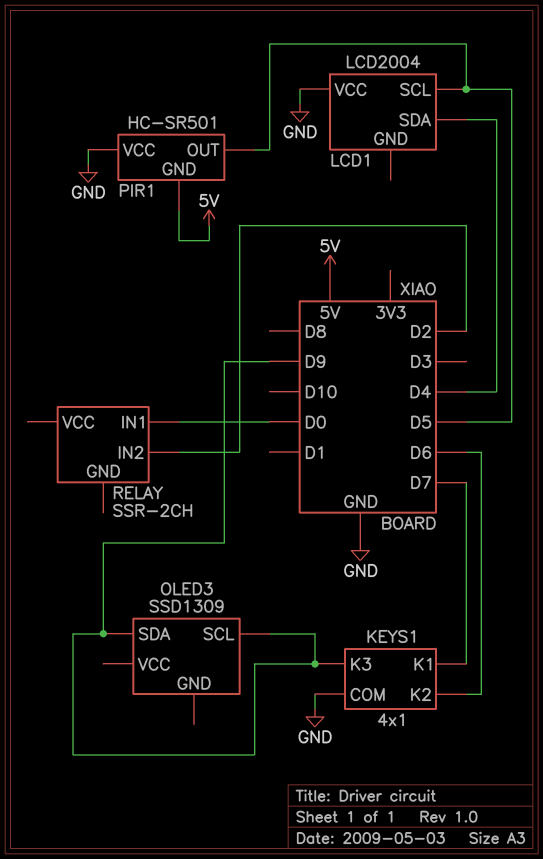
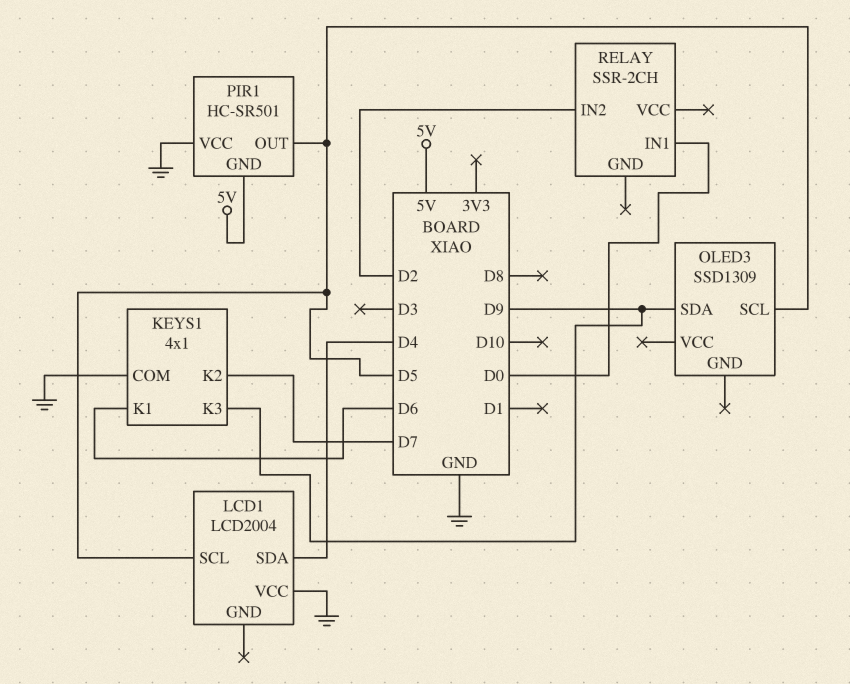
KEYS1 pin K1: D7 -> D6
KEYS1 pin K2: D6 -> D7
OLED3 pin SCL: D9 -> D5

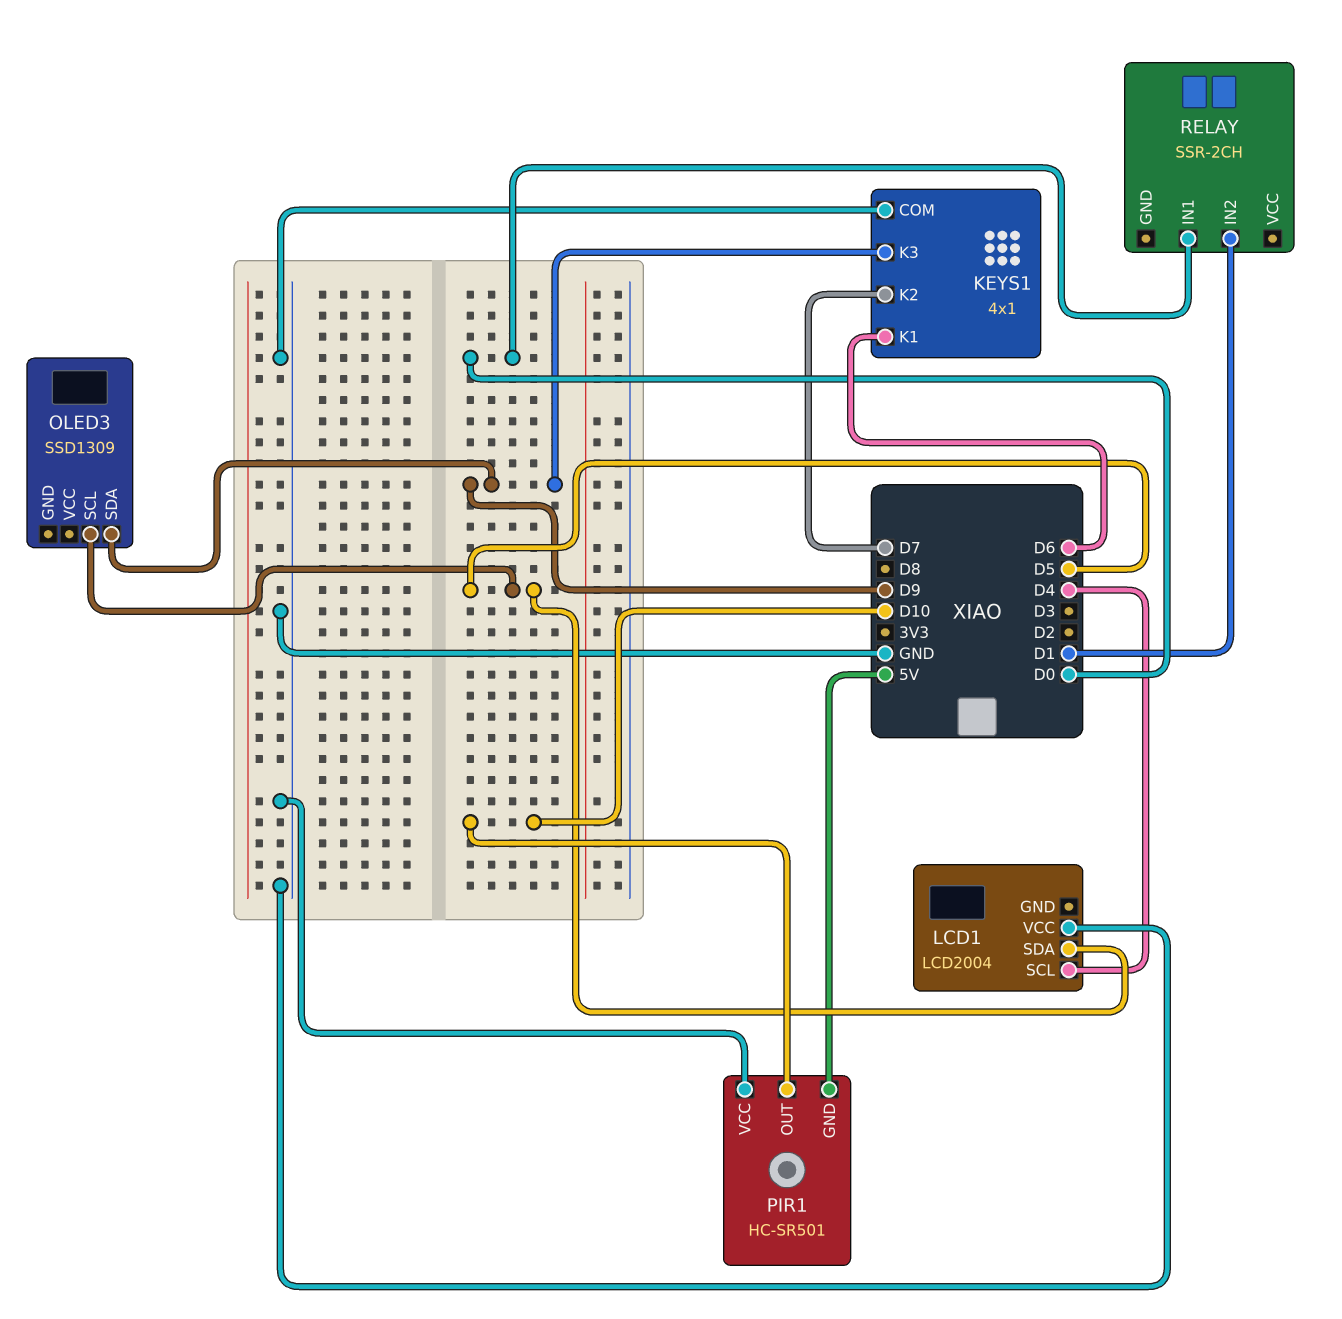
LCD1 pin SCL: D5 -> D4
LCD1 pin SDA: D4 -> D5
PIR1 pin OUT: D5 -> D10
RELAY pin IN2: D2 -> D1

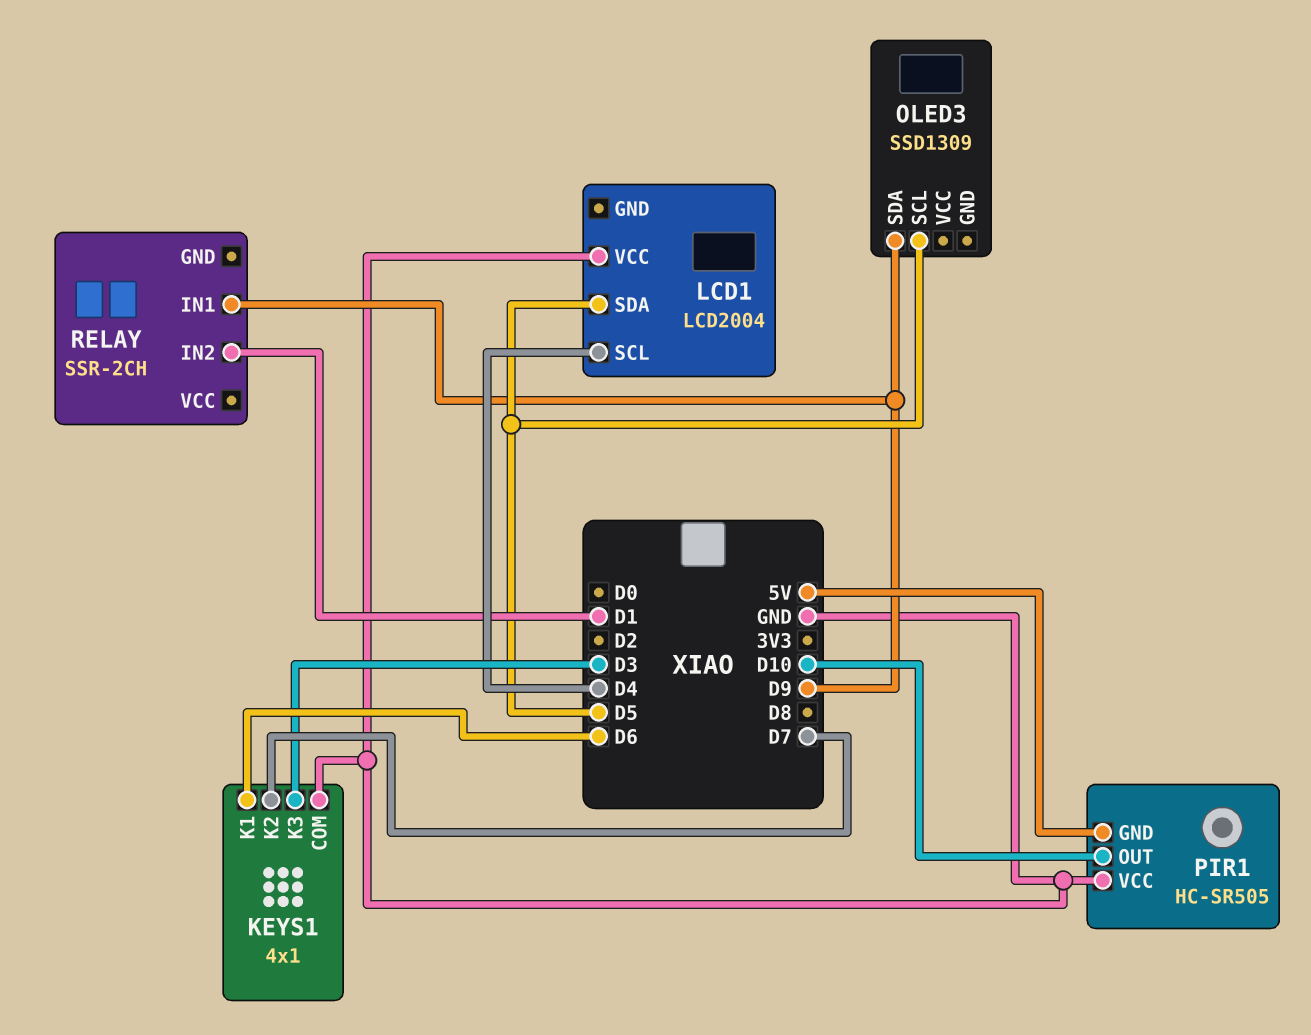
KEYS1 pin K3: D9 -> D3
PIR1: HC-SR501 -> HC-SR505
RELAY pin IN1: D0 -> D9

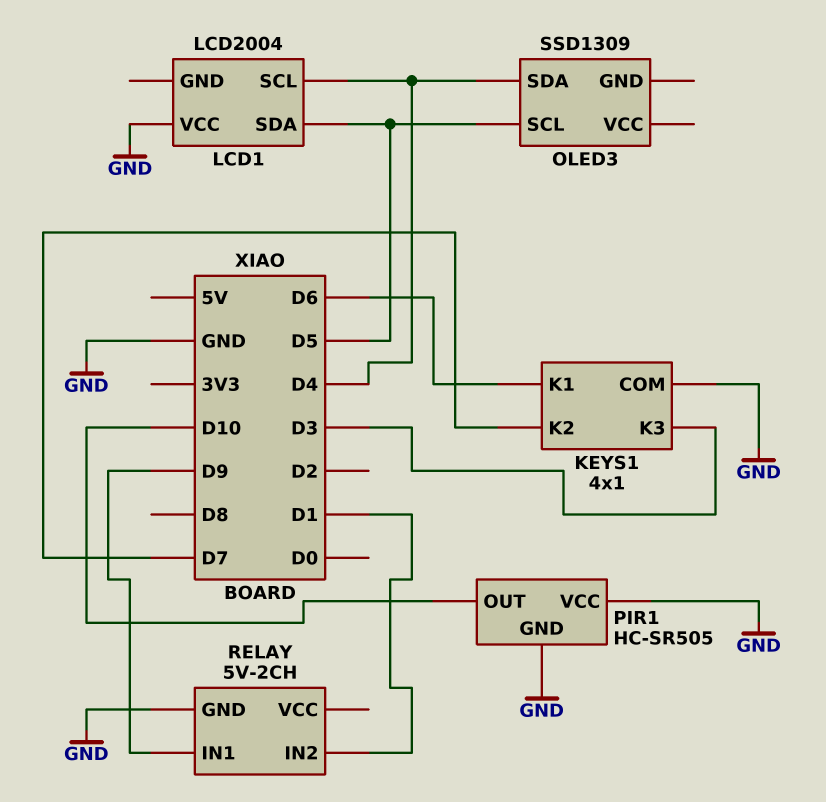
OLED3 pin SDA: D9 -> D4
PIR1 pin GND: 5V -> GND
RELAY: SSR-2CH -> 5V-2CH
RELAY pin GND: none -> GND

